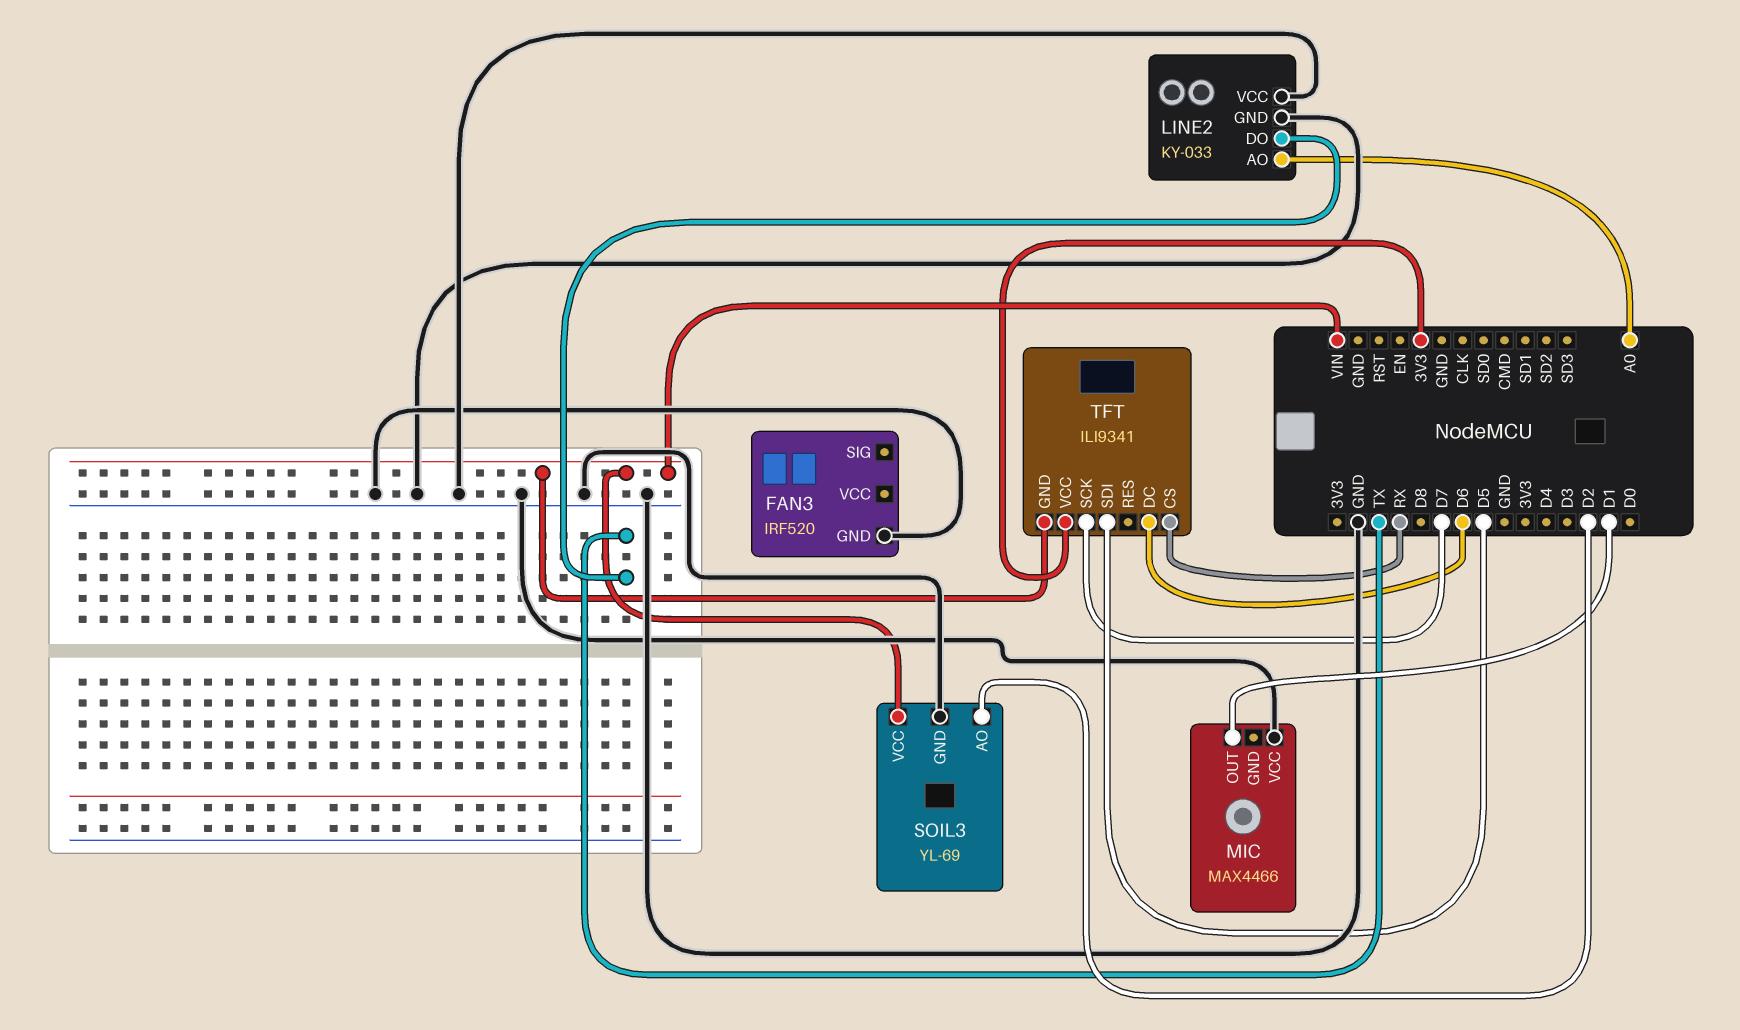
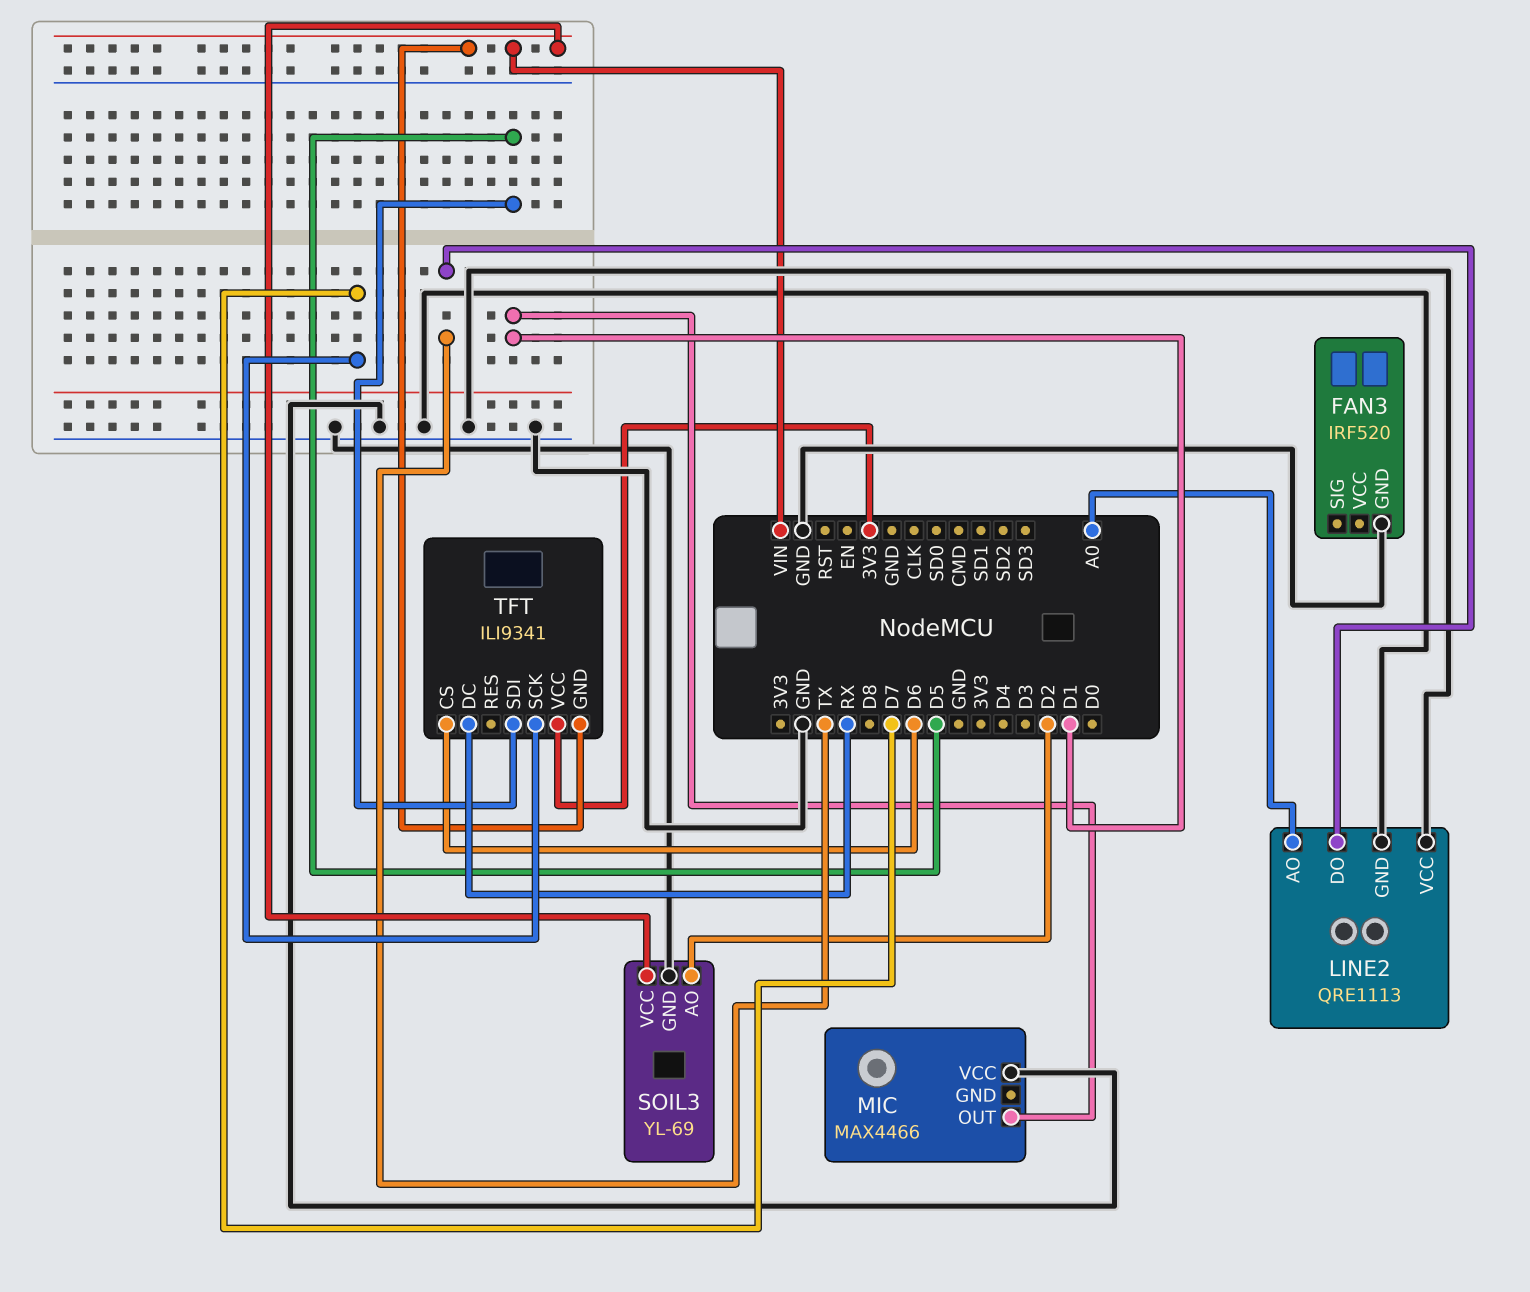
LINE2: KY-033 -> QRE1113
TFT pin CS: RX -> D6
TFT pin DC: D6 -> RX

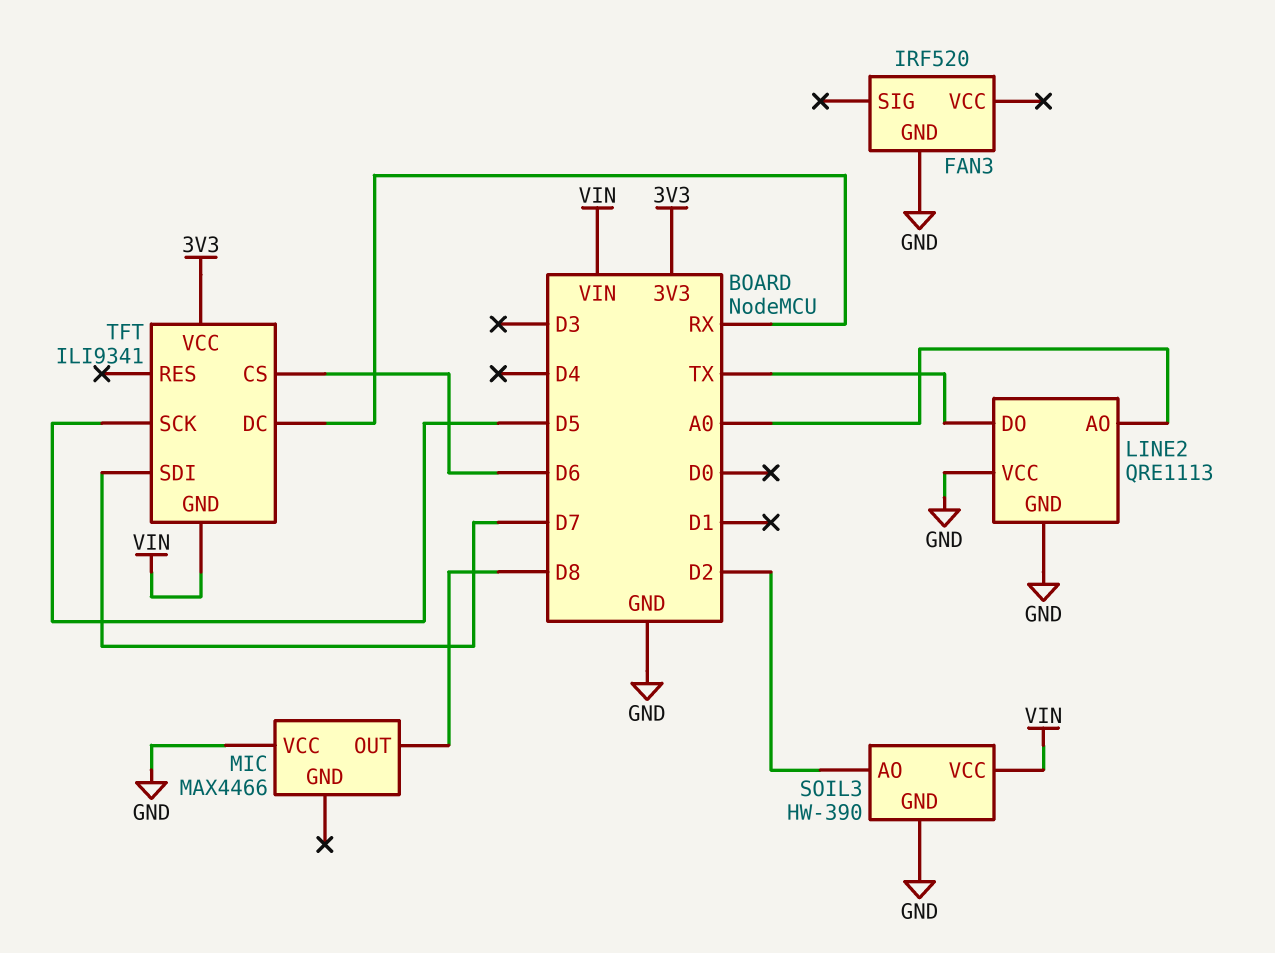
MIC pin OUT: D1 -> D8
SOIL3: YL-69 -> HW-390
TFT pin SCK: D7 -> D5
TFT pin SDI: D5 -> D7

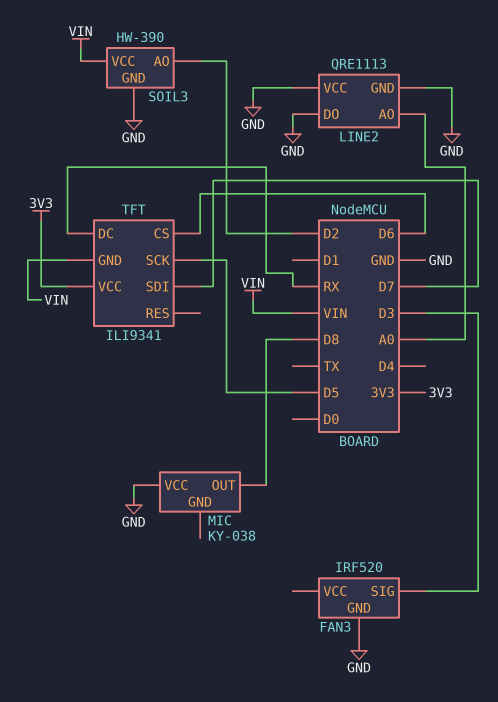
FAN3 pin SIG: none -> D3
LINE2 pin DO: TX -> GND
MIC: MAX4466 -> KY-038

